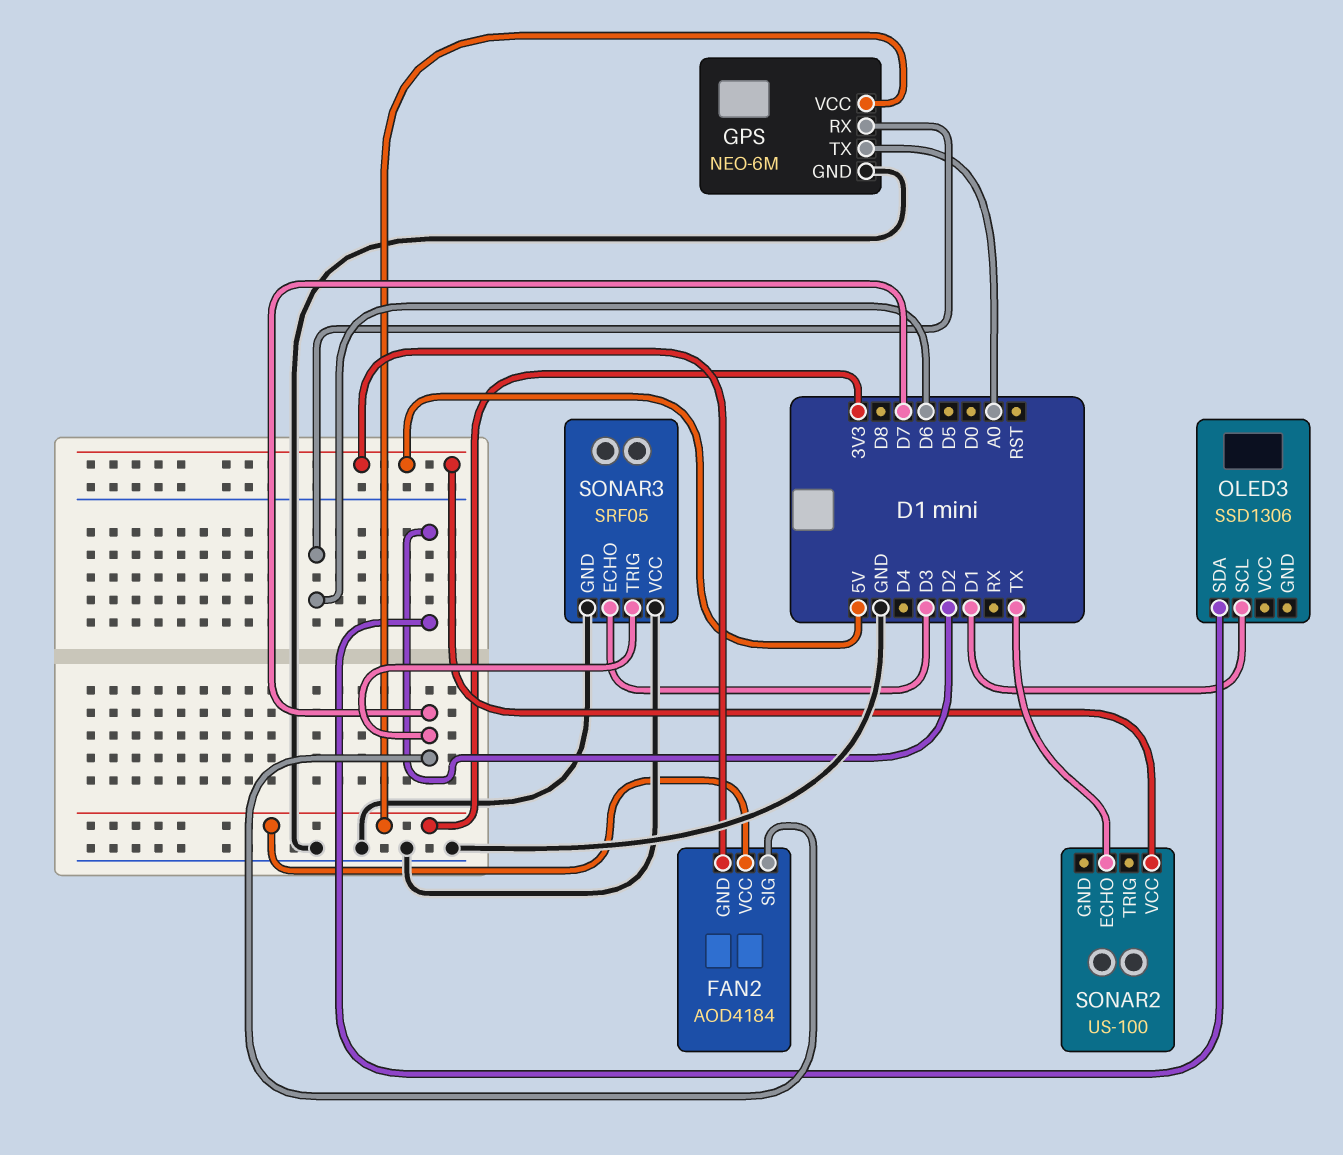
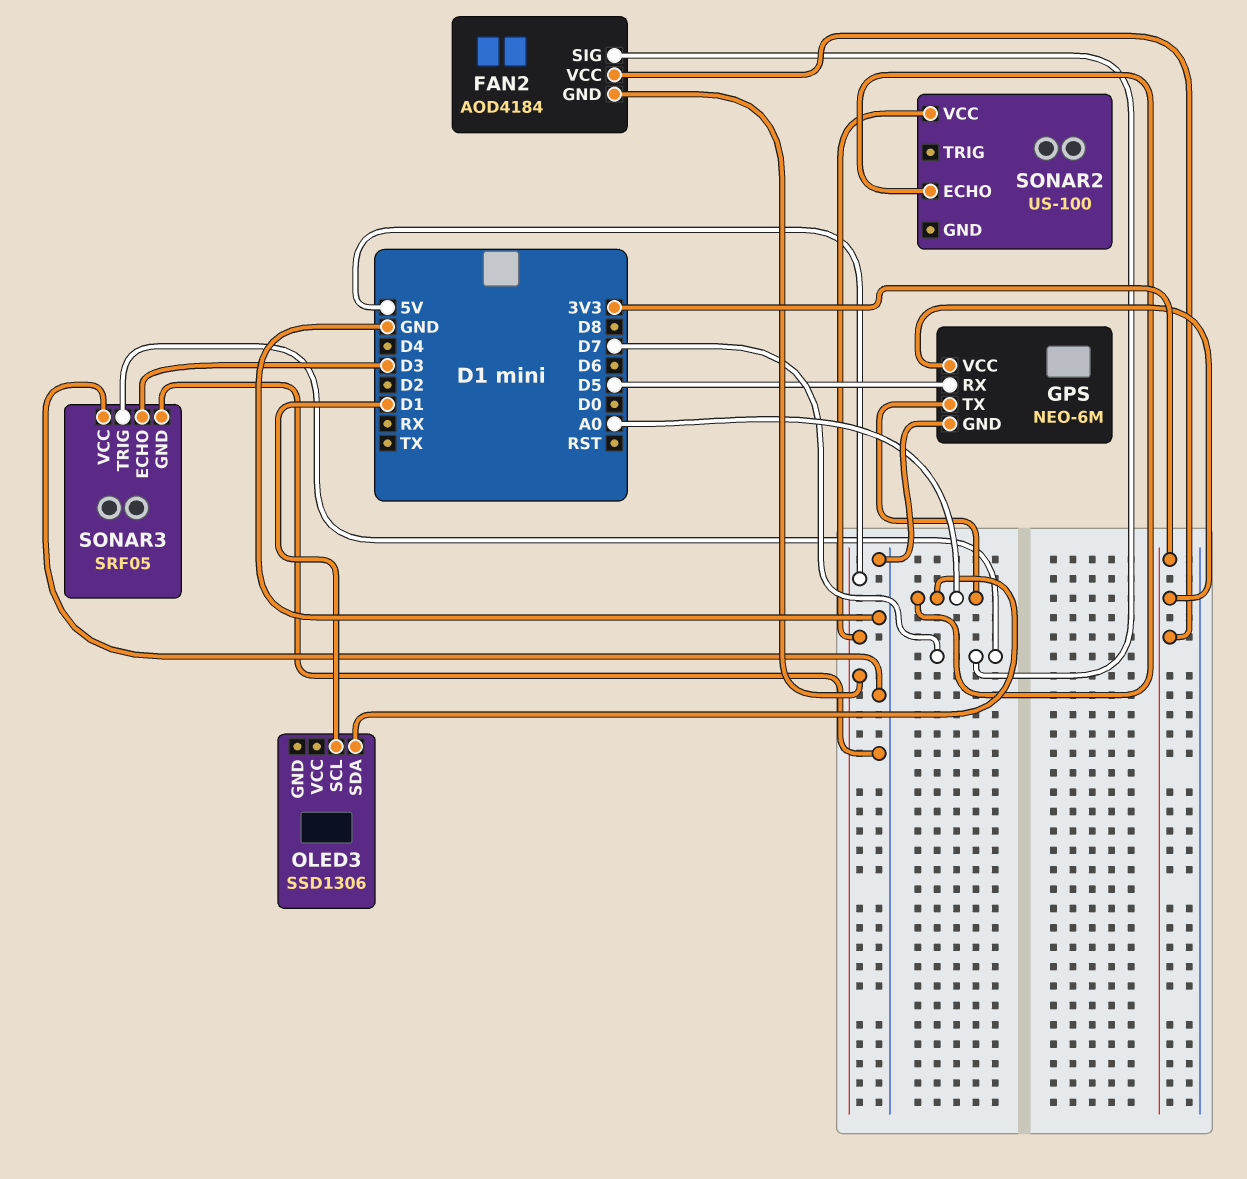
GPS pin RX: D6 -> D5
OLED3 pin SDA: D2 -> A0
SONAR2 pin ECHO: TX -> A0

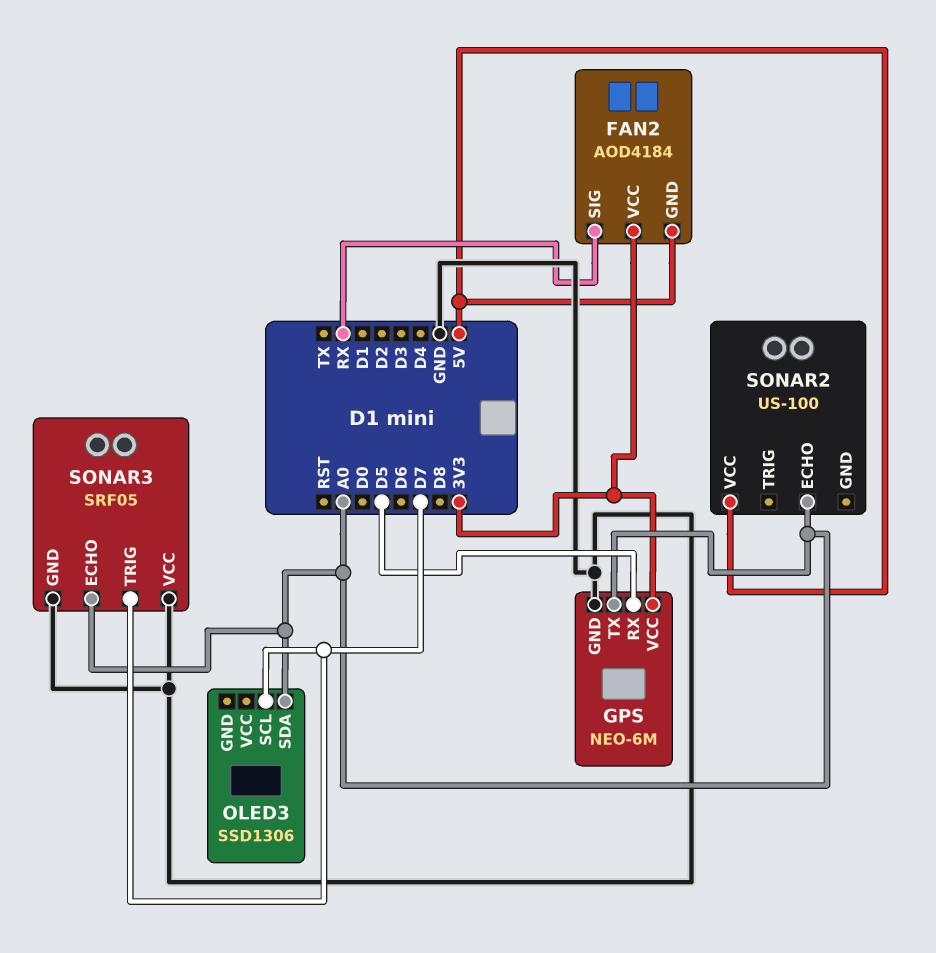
FAN2 pin SIG: D7 -> RX
OLED3 pin SCL: D1 -> D7
SONAR3 pin ECHO: D3 -> A0

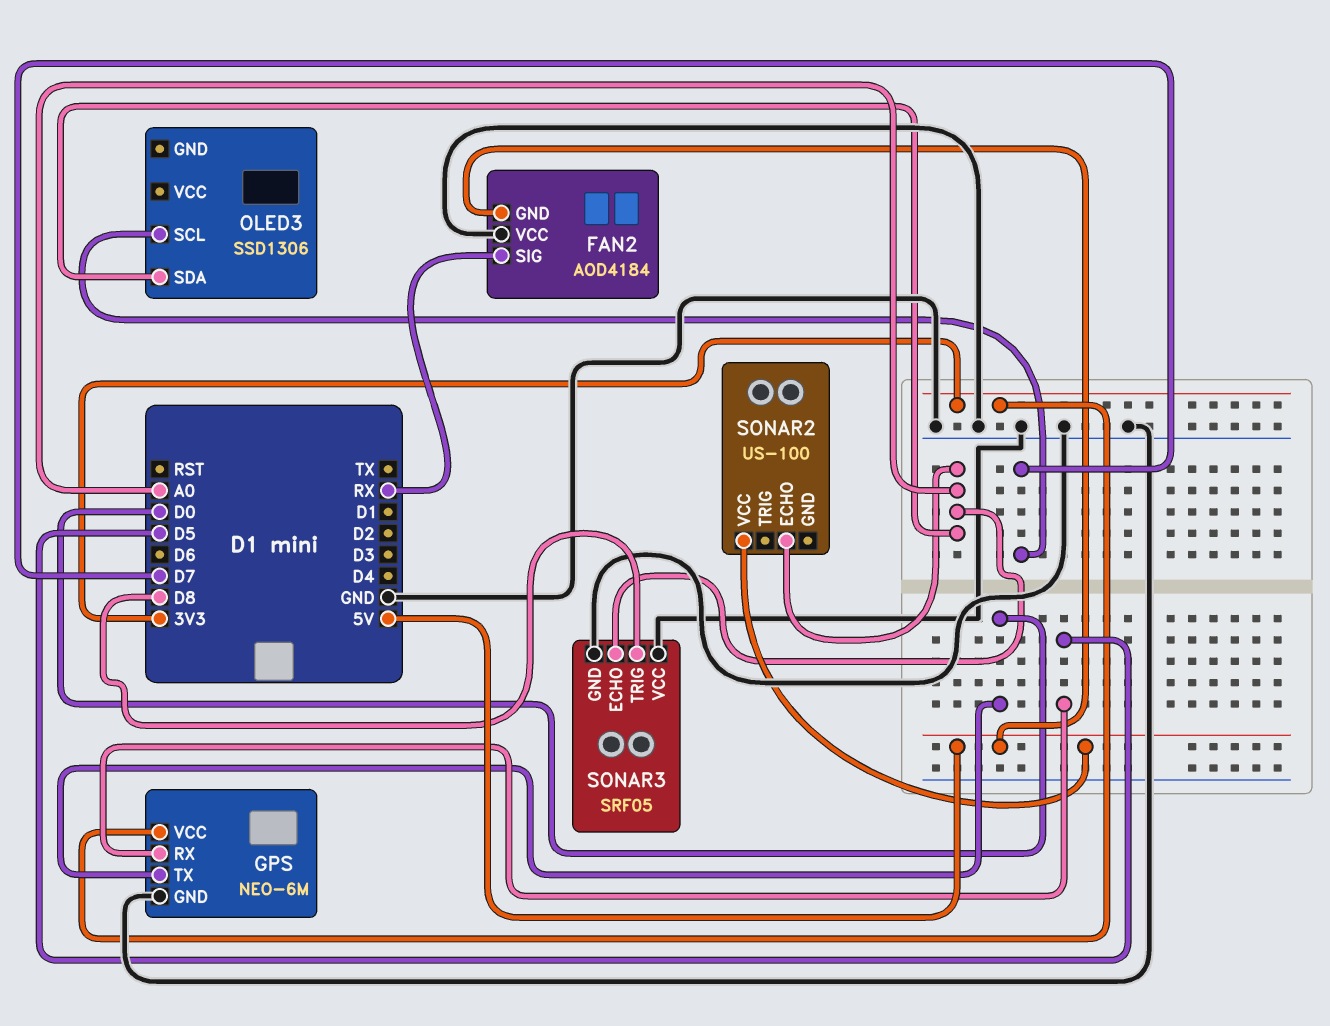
FAN2 pin VCC: 3V3 -> GND
GPS pin TX: A0 -> D0
SONAR3 pin TRIG: D7 -> D8

